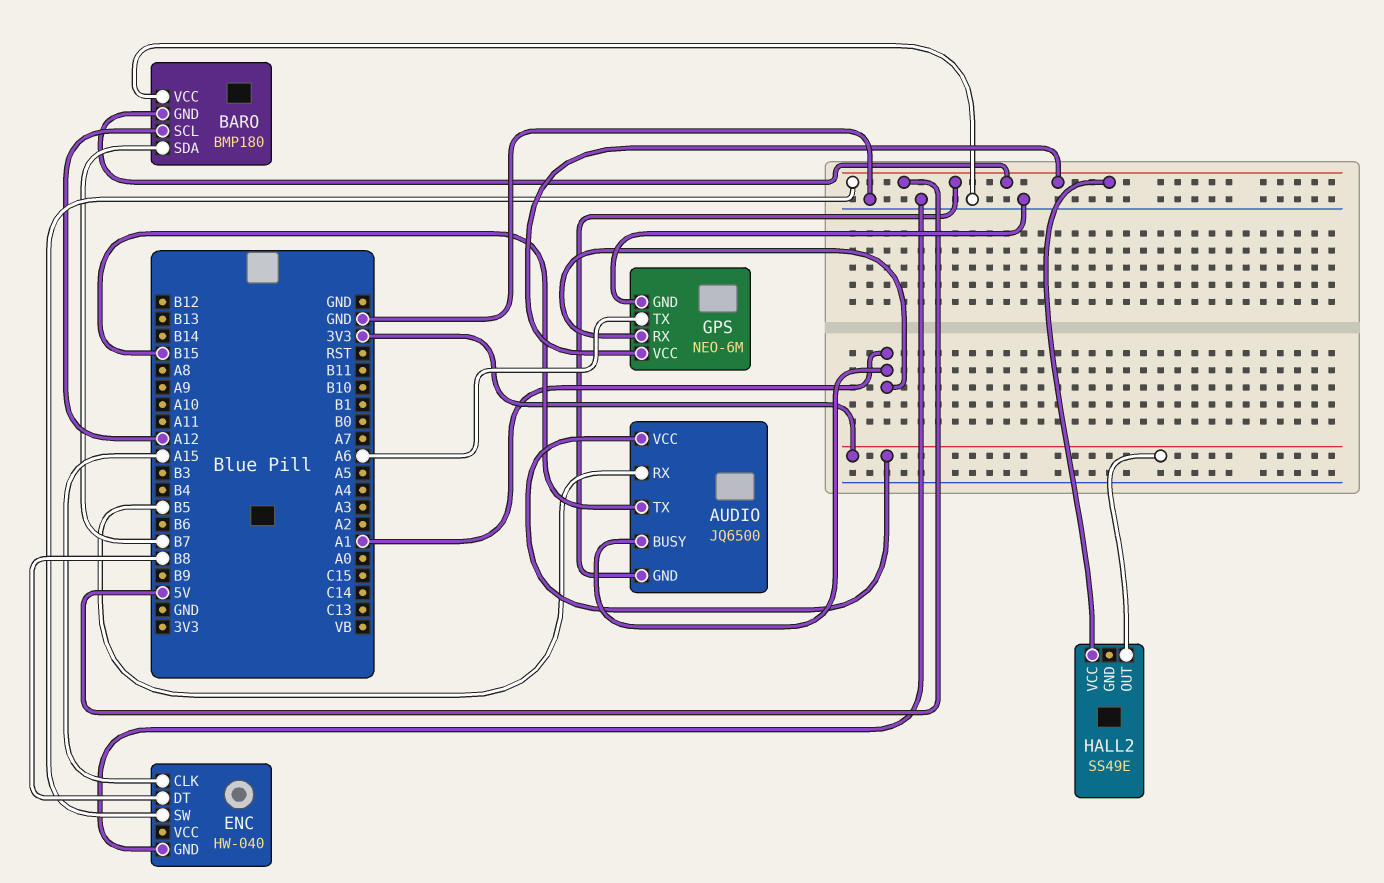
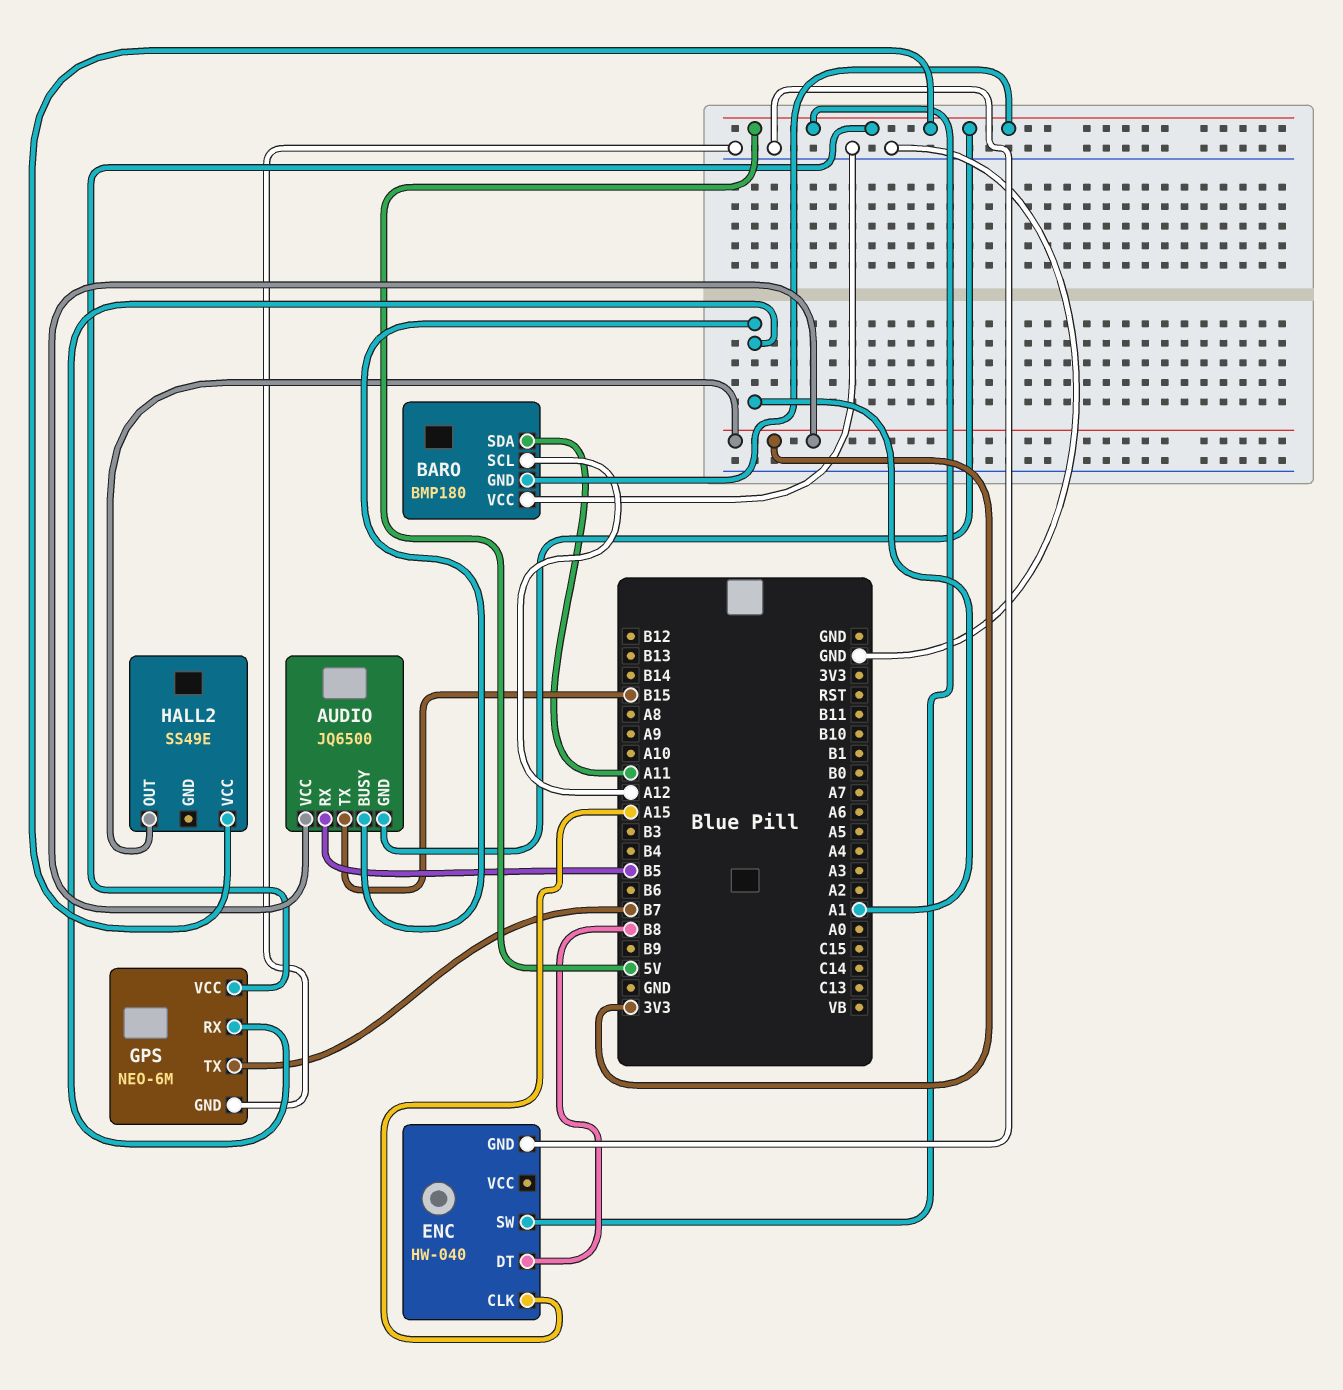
BARO pin SDA: B7 -> A11
GPS pin TX: A6 -> B7

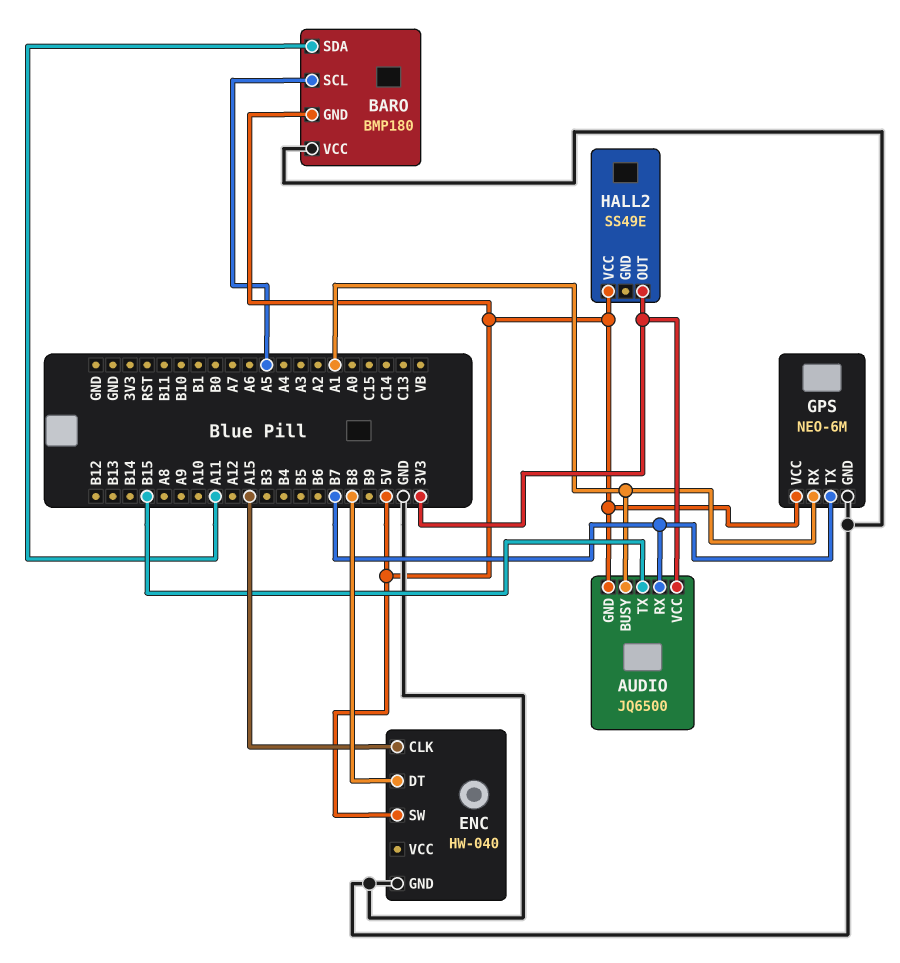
AUDIO pin RX: B5 -> B7
BARO pin SCL: A12 -> A5

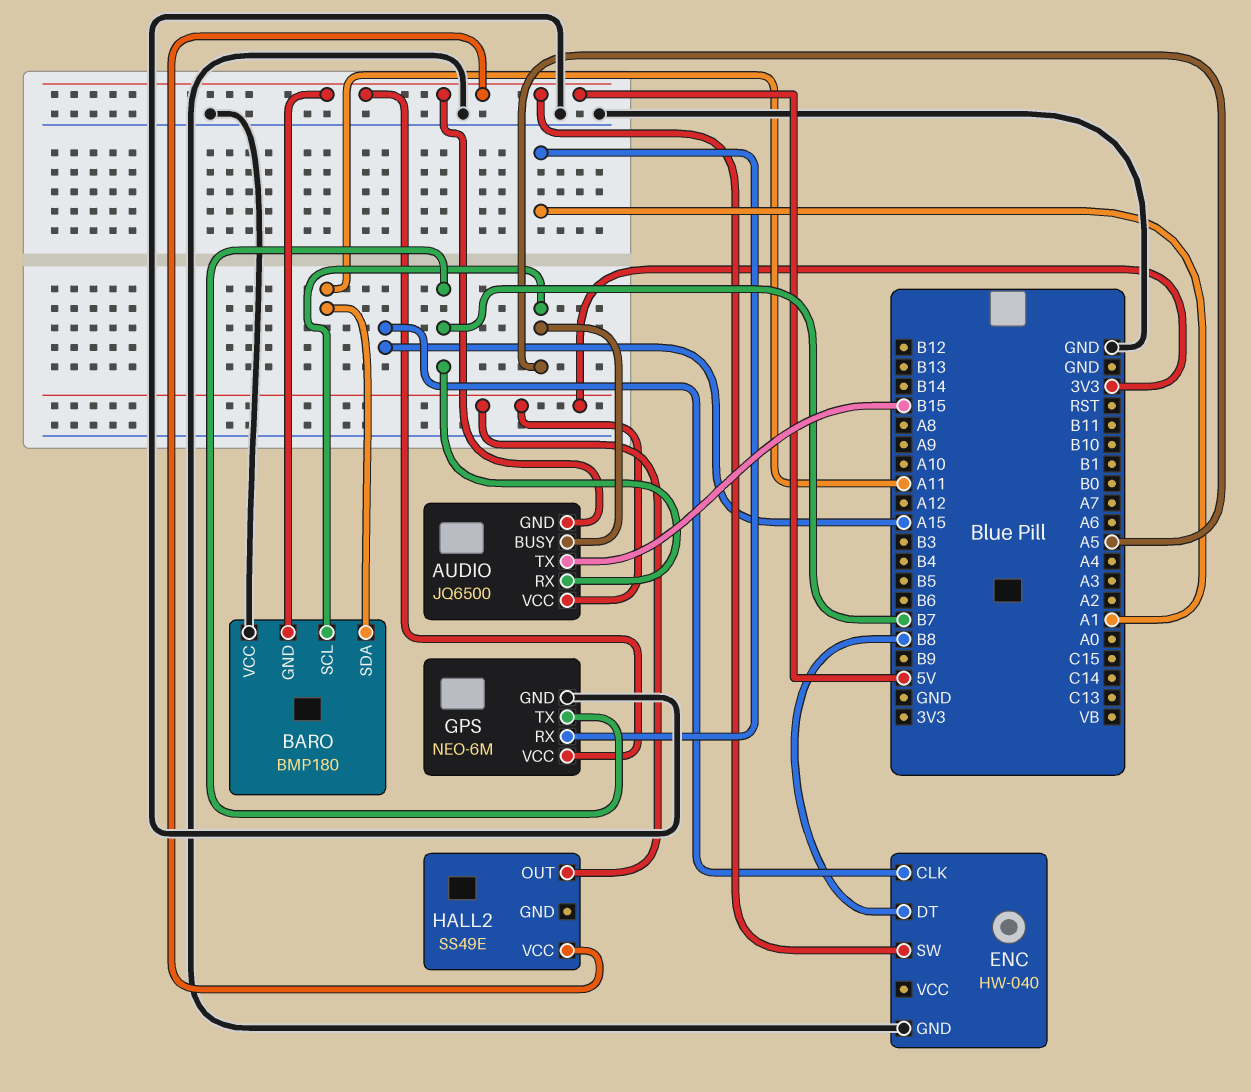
AUDIO pin BUSY: A1 -> A5

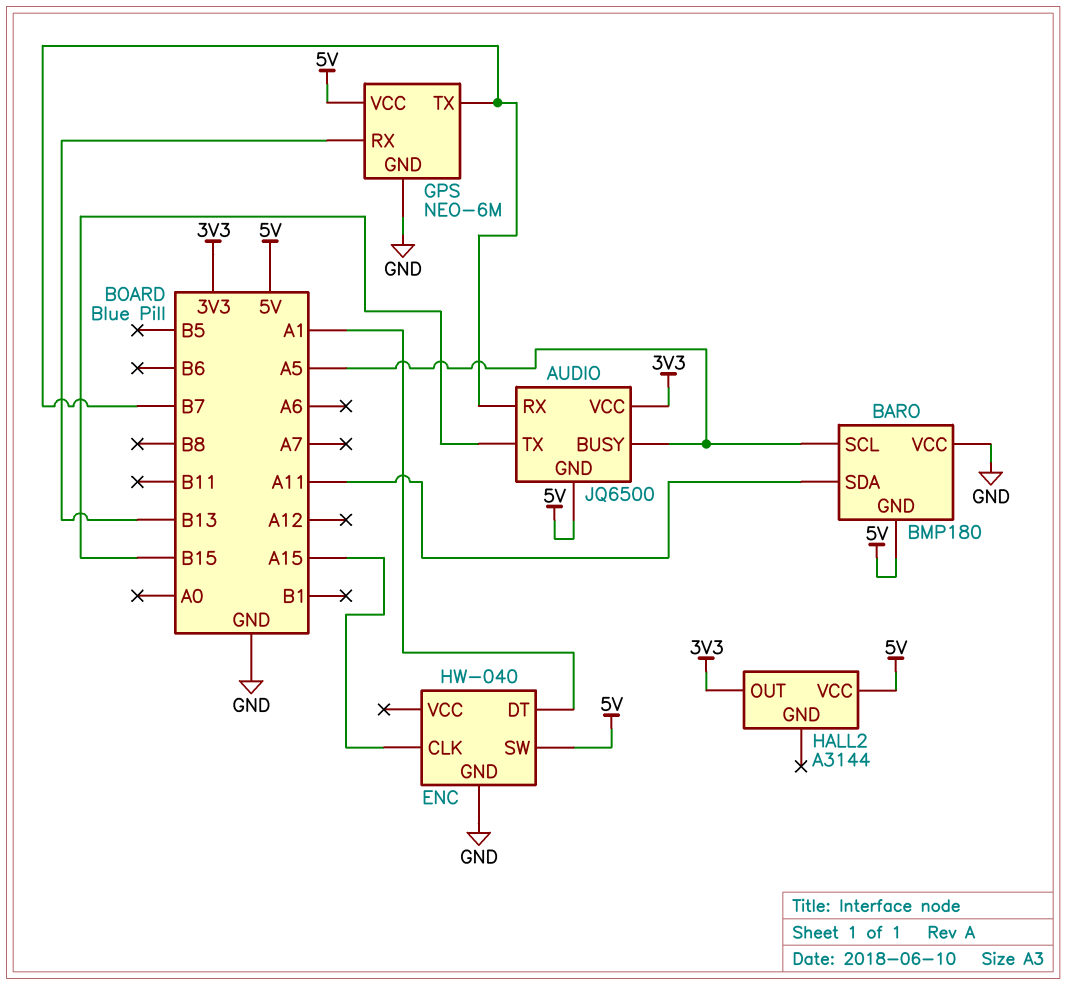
ENC pin DT: B8 -> A1
GPS pin RX: A1 -> B13
HALL2: SS49E -> A3144

